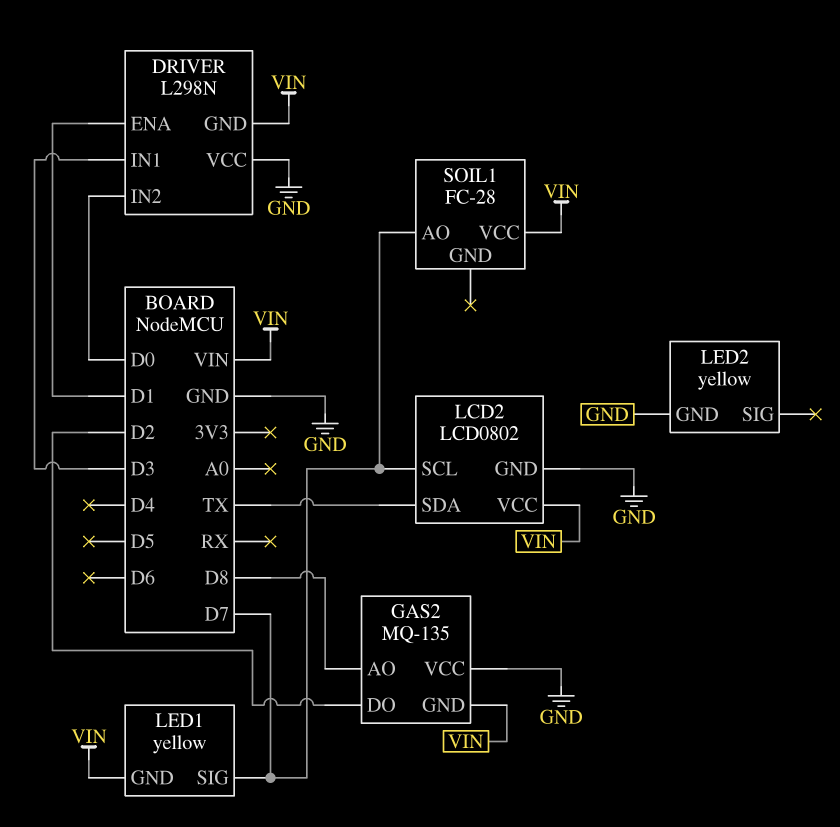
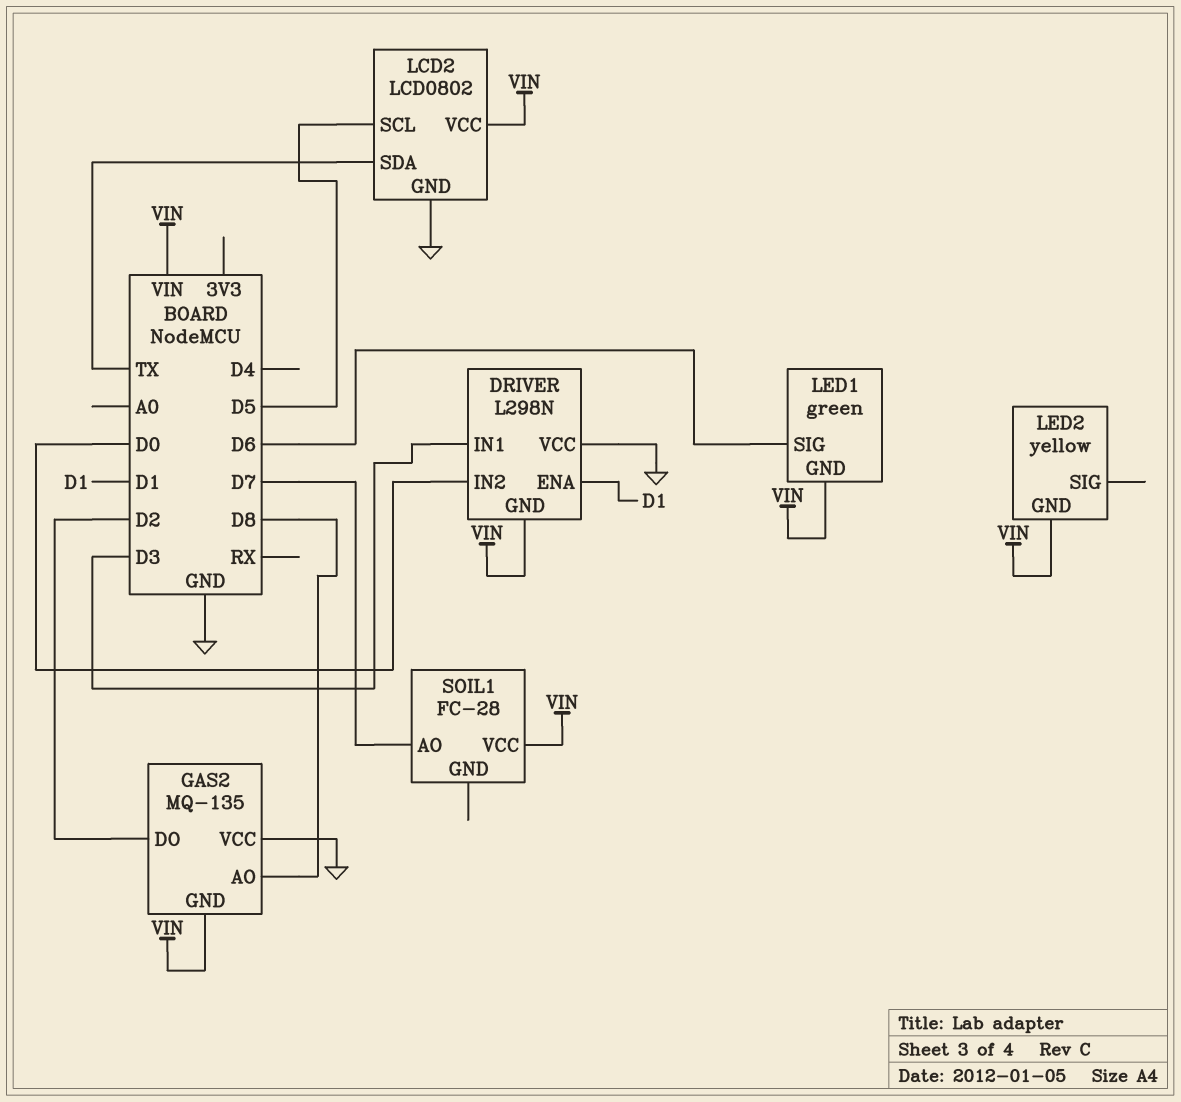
LCD2 pin SCL: D7 -> D5
LED1: yellow -> green
LED1 pin SIG: D7 -> D6
LED2 pin GND: GND -> VIN

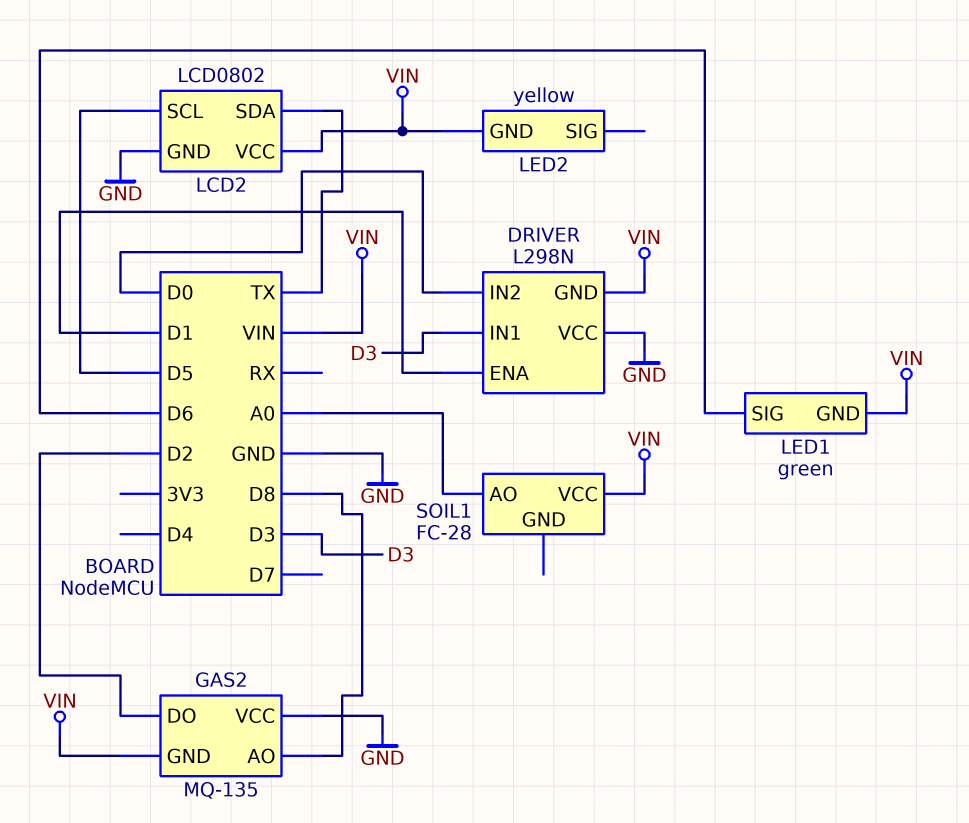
SOIL1 pin AO: D7 -> A0

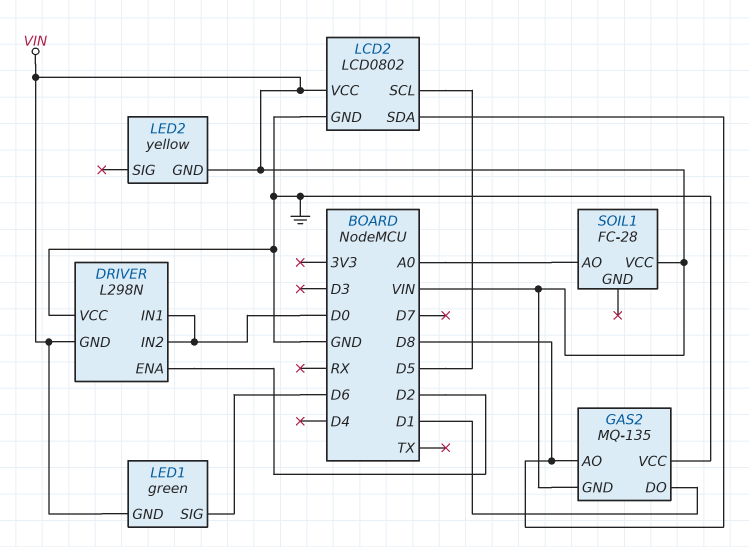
DRIVER pin ENA: D1 -> D2
DRIVER pin IN1: D3 -> D0
GAS2 pin DO: D2 -> D1
LCD2 pin SDA: TX -> D8

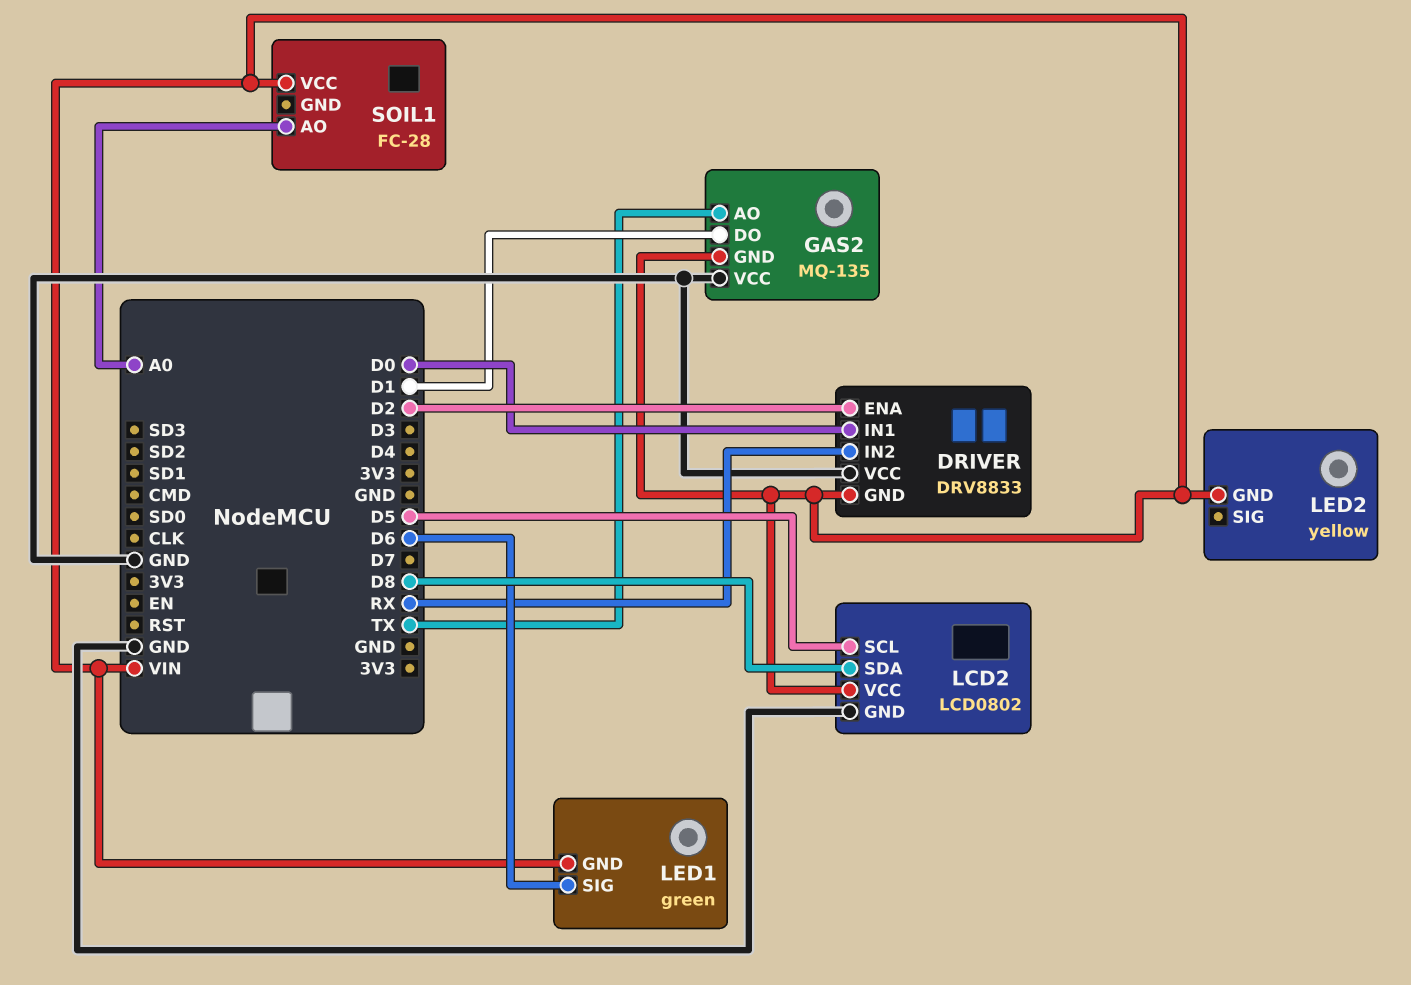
DRIVER: L298N -> DRV8833
DRIVER pin IN2: D0 -> RX
GAS2 pin AO: D8 -> TX

